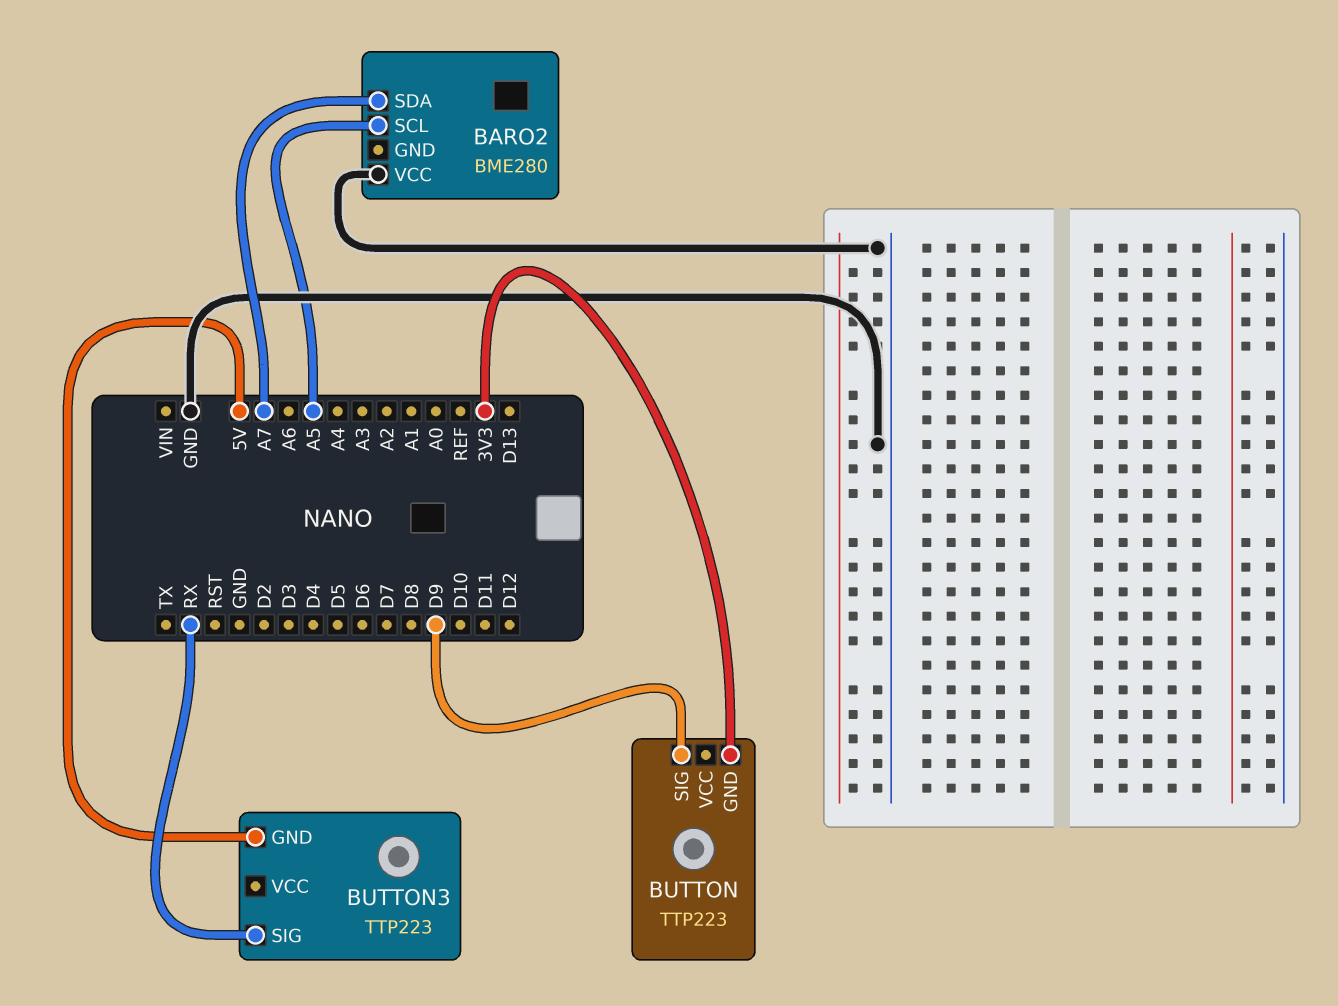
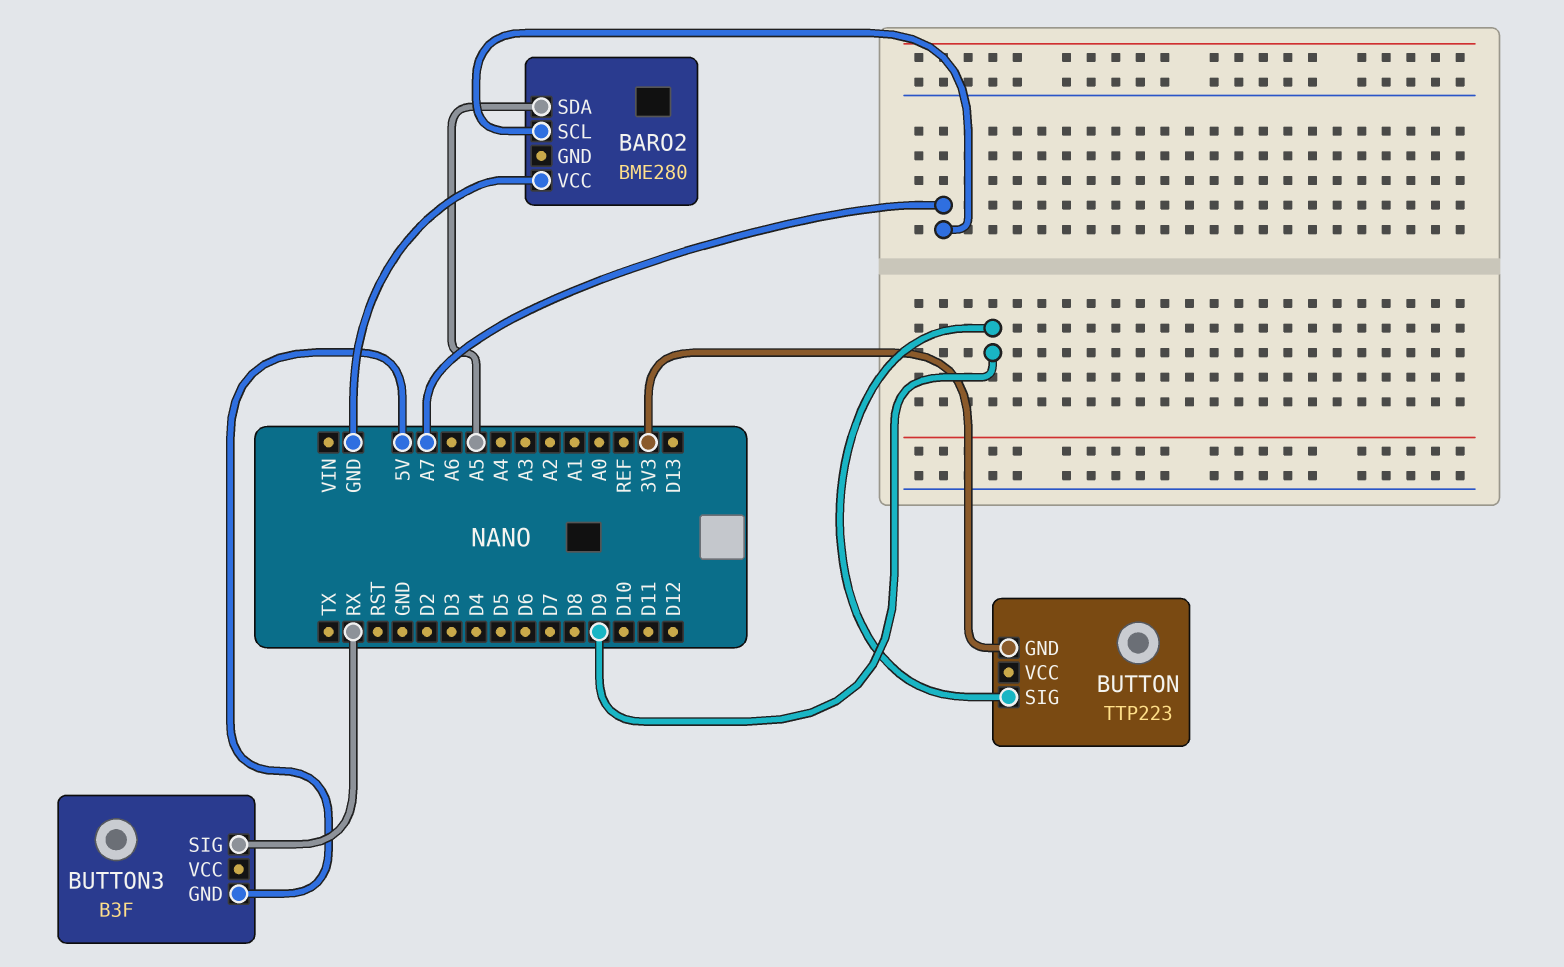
BARO2 pin SCL: A5 -> A7
BARO2 pin SDA: A7 -> A5
BUTTON3: TTP223 -> B3F

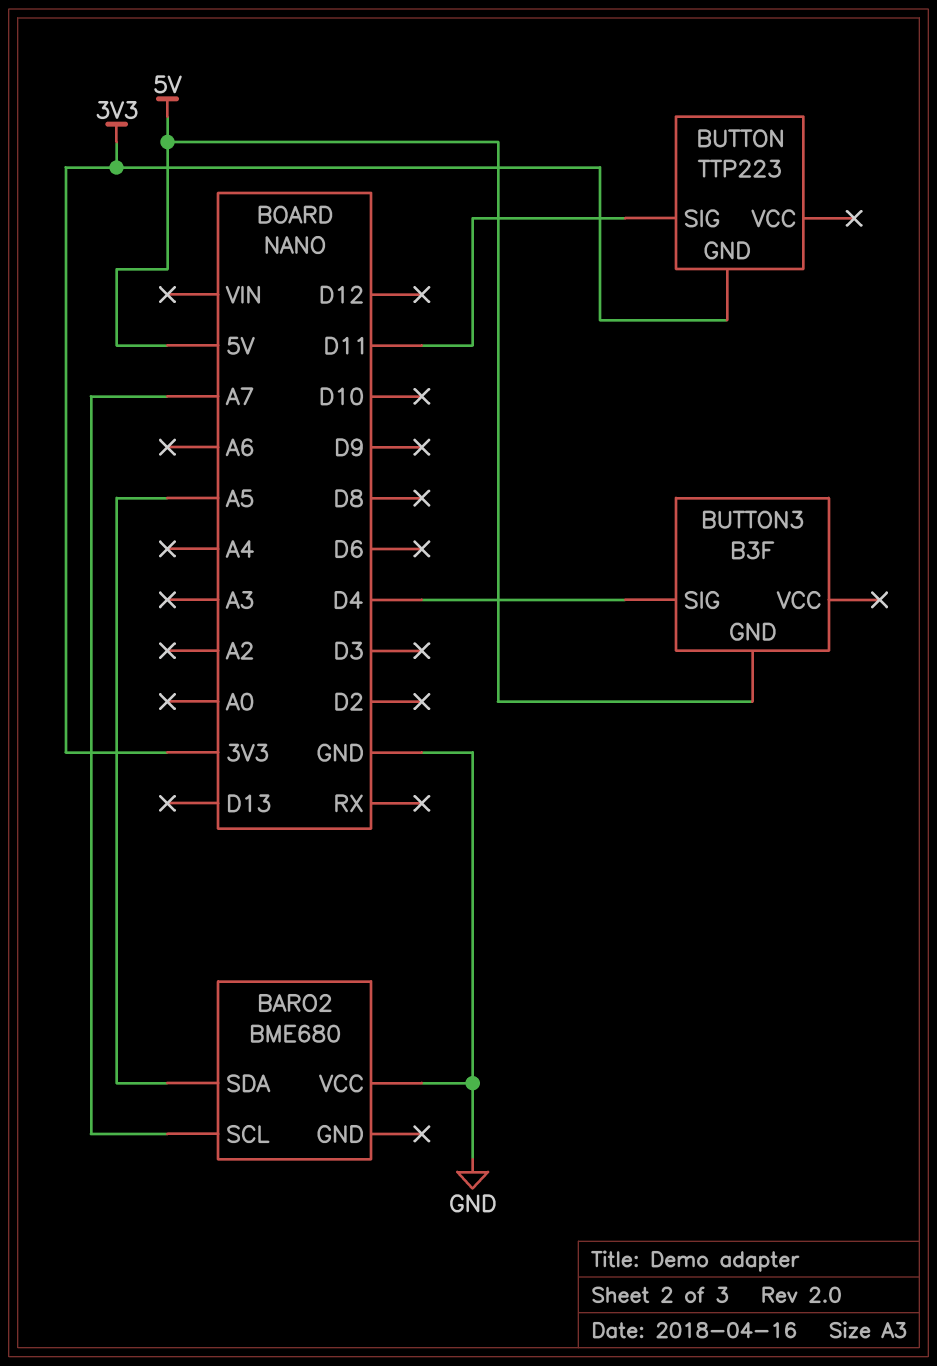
BARO2: BME280 -> BME680
BUTTON pin SIG: D9 -> D11
BUTTON3 pin SIG: RX -> D4

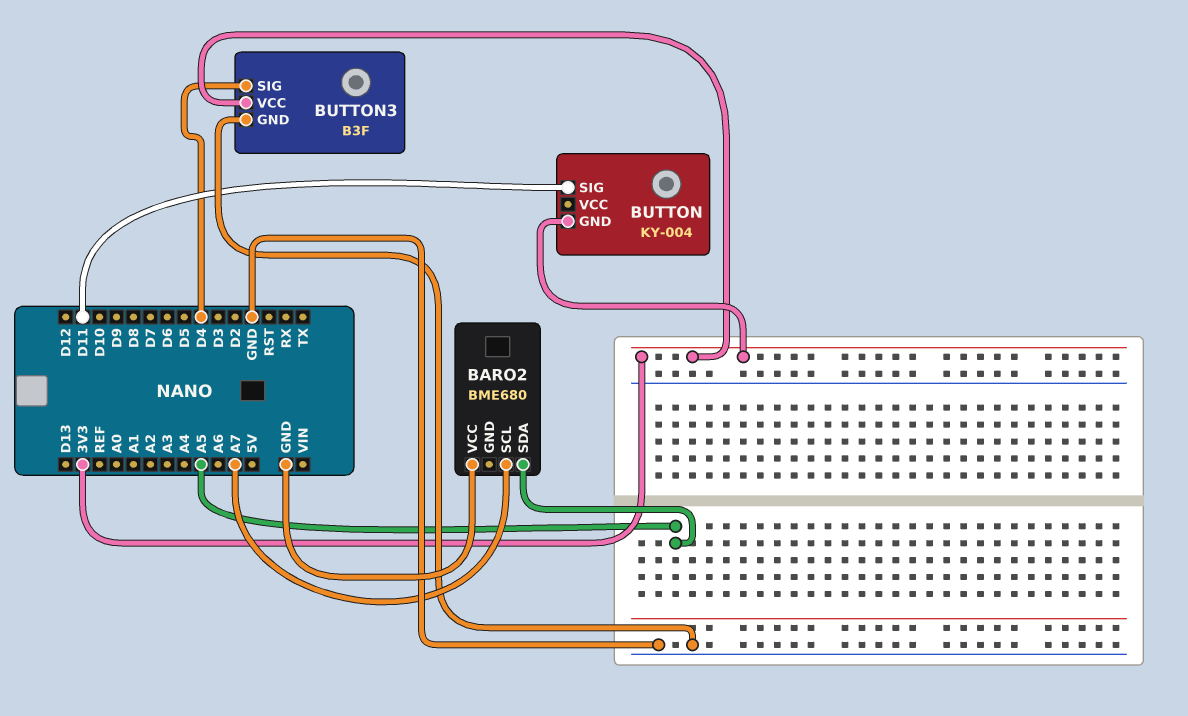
BUTTON: TTP223 -> KY-004
BUTTON3 pin GND: 5V -> GND
BUTTON3 pin VCC: none -> 3V3

